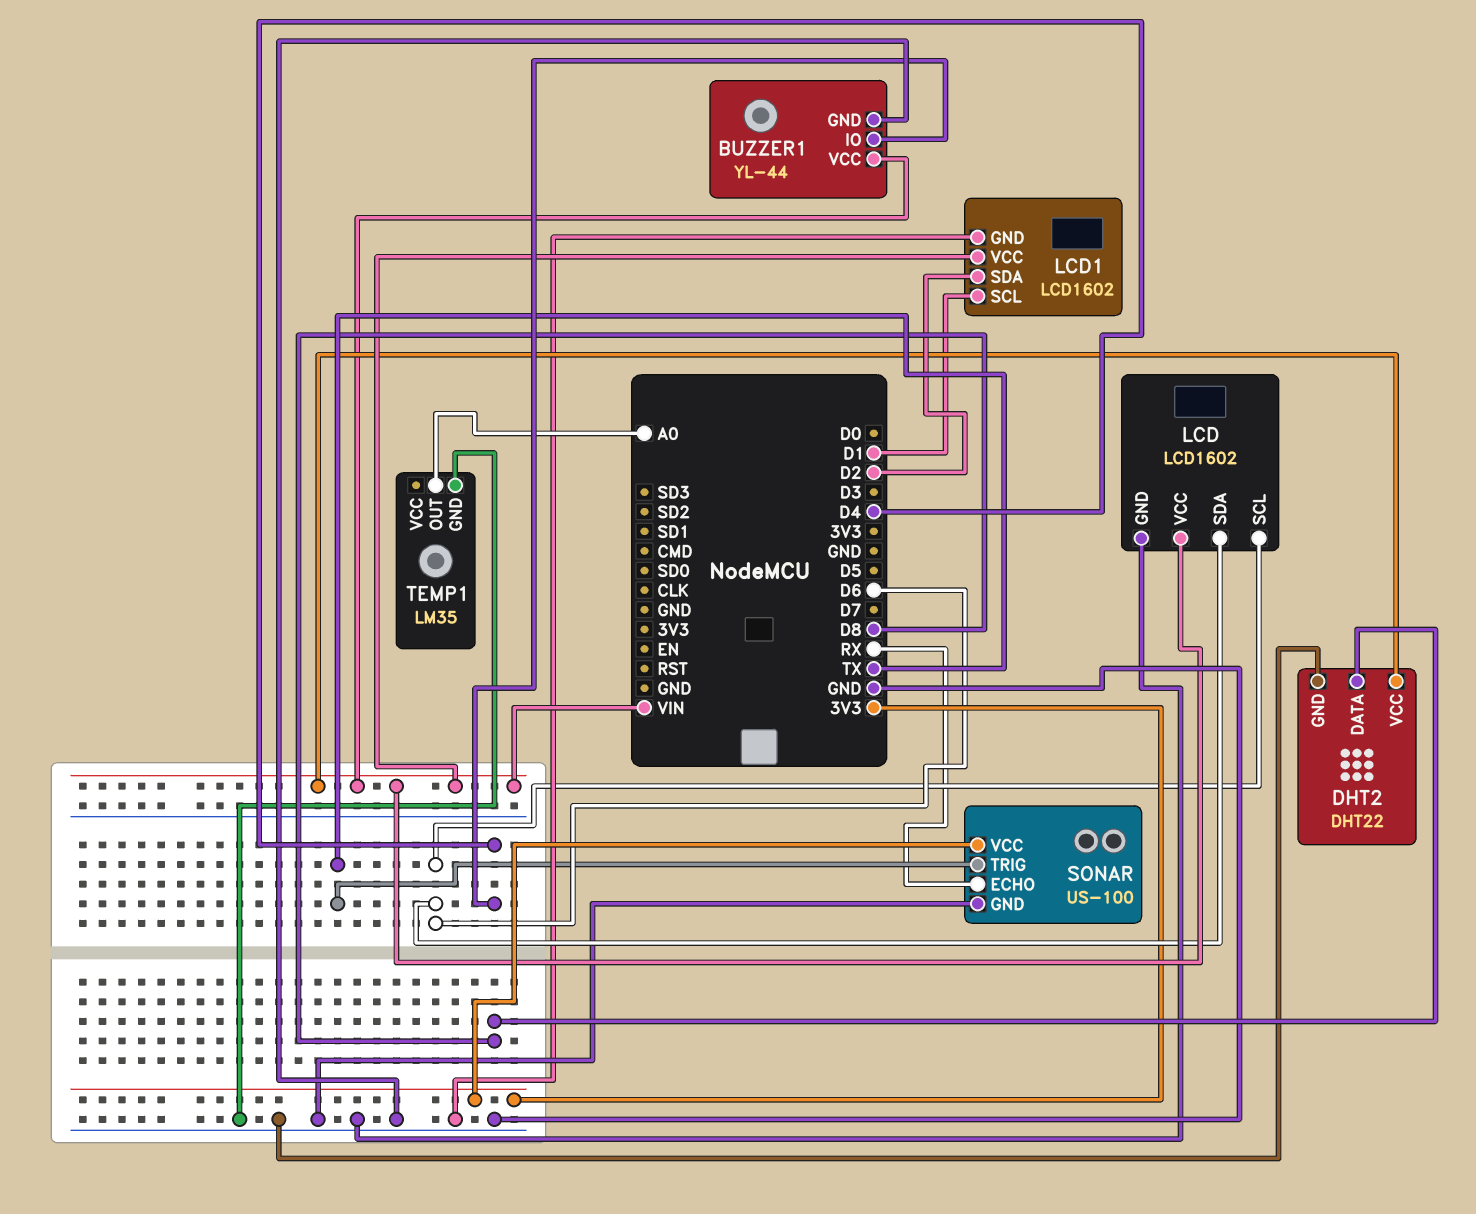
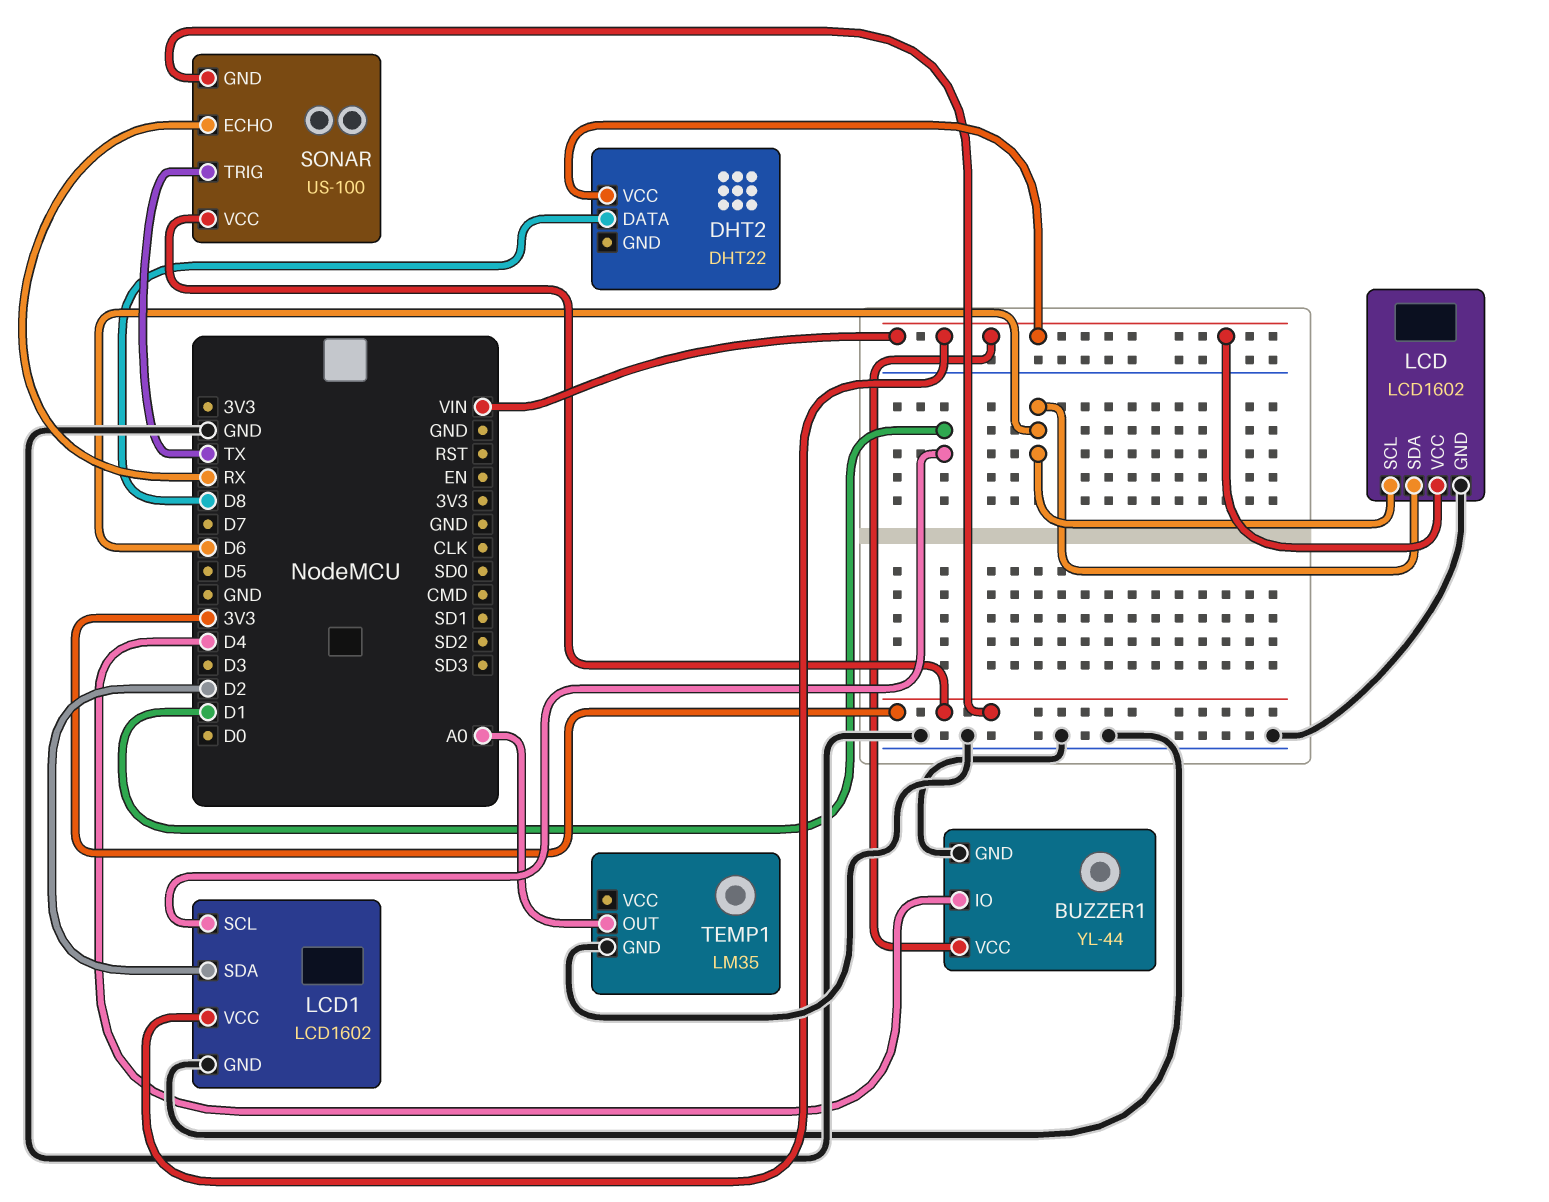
DHT2 pin GND: GND -> none
SONAR pin GND: GND -> 3V3

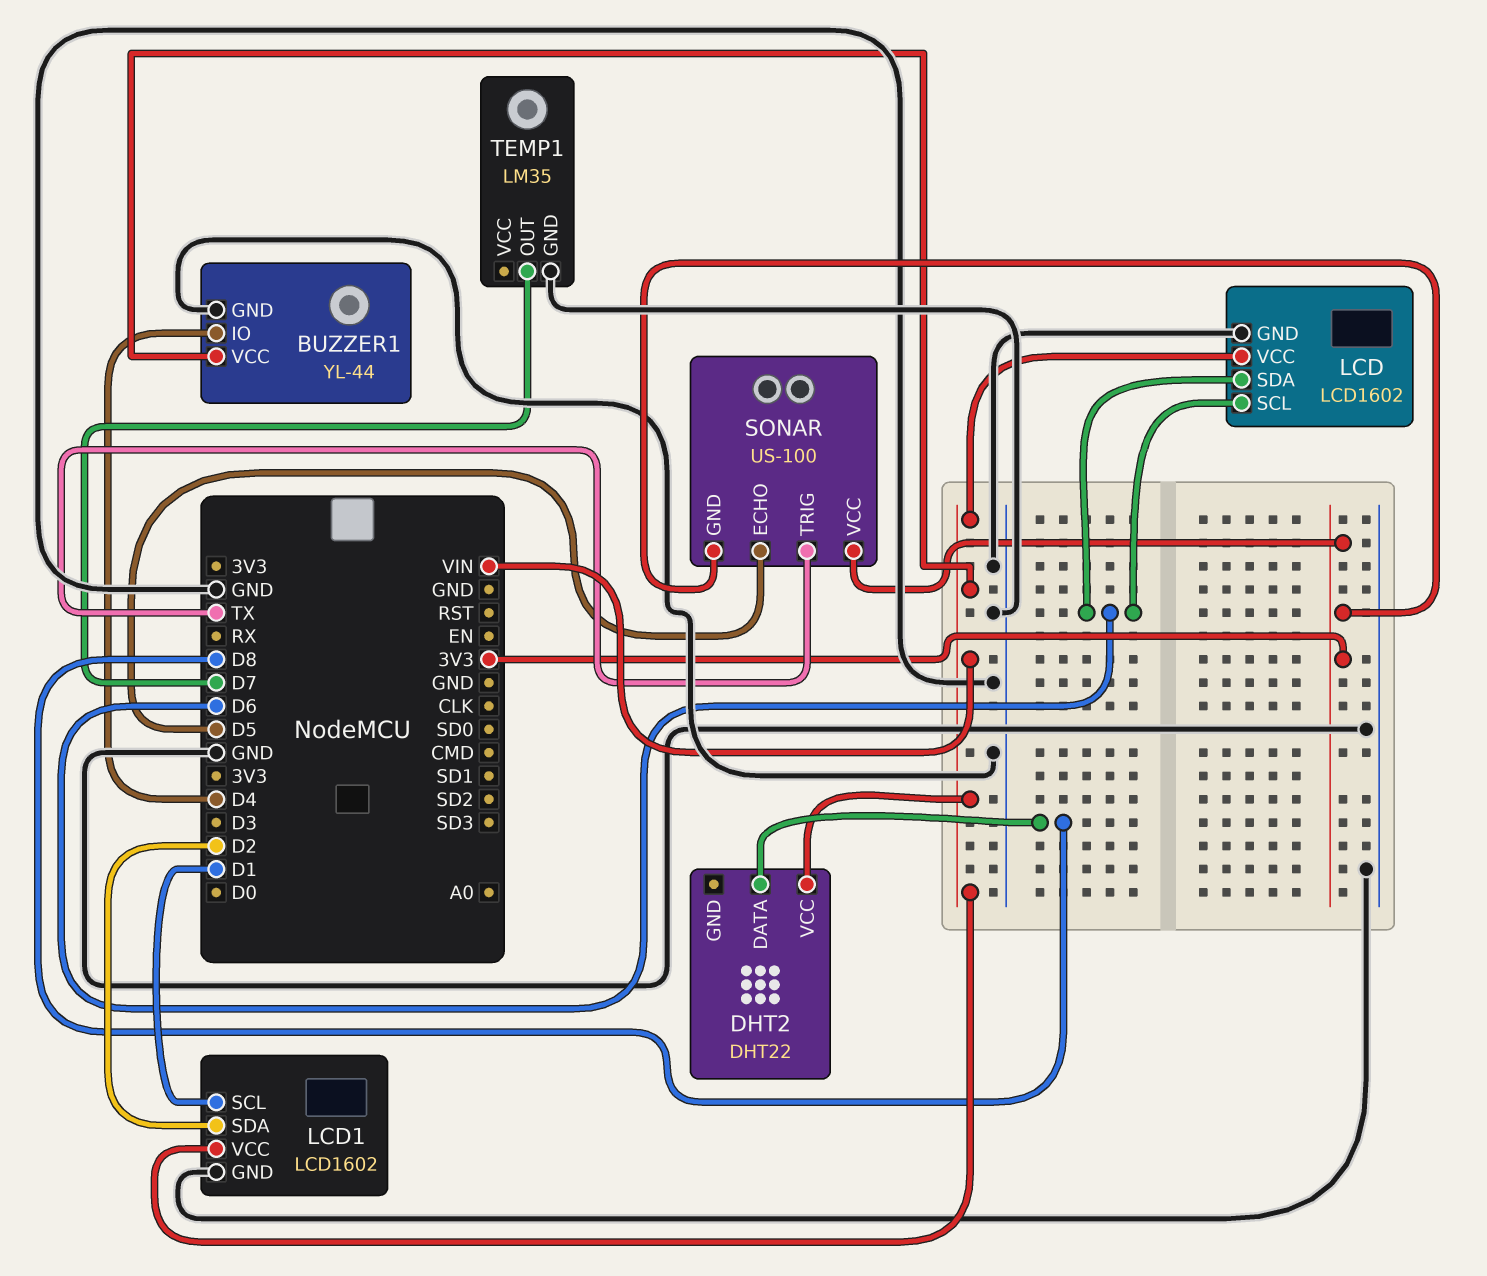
SONAR pin ECHO: RX -> D5
TEMP1 pin OUT: A0 -> D7

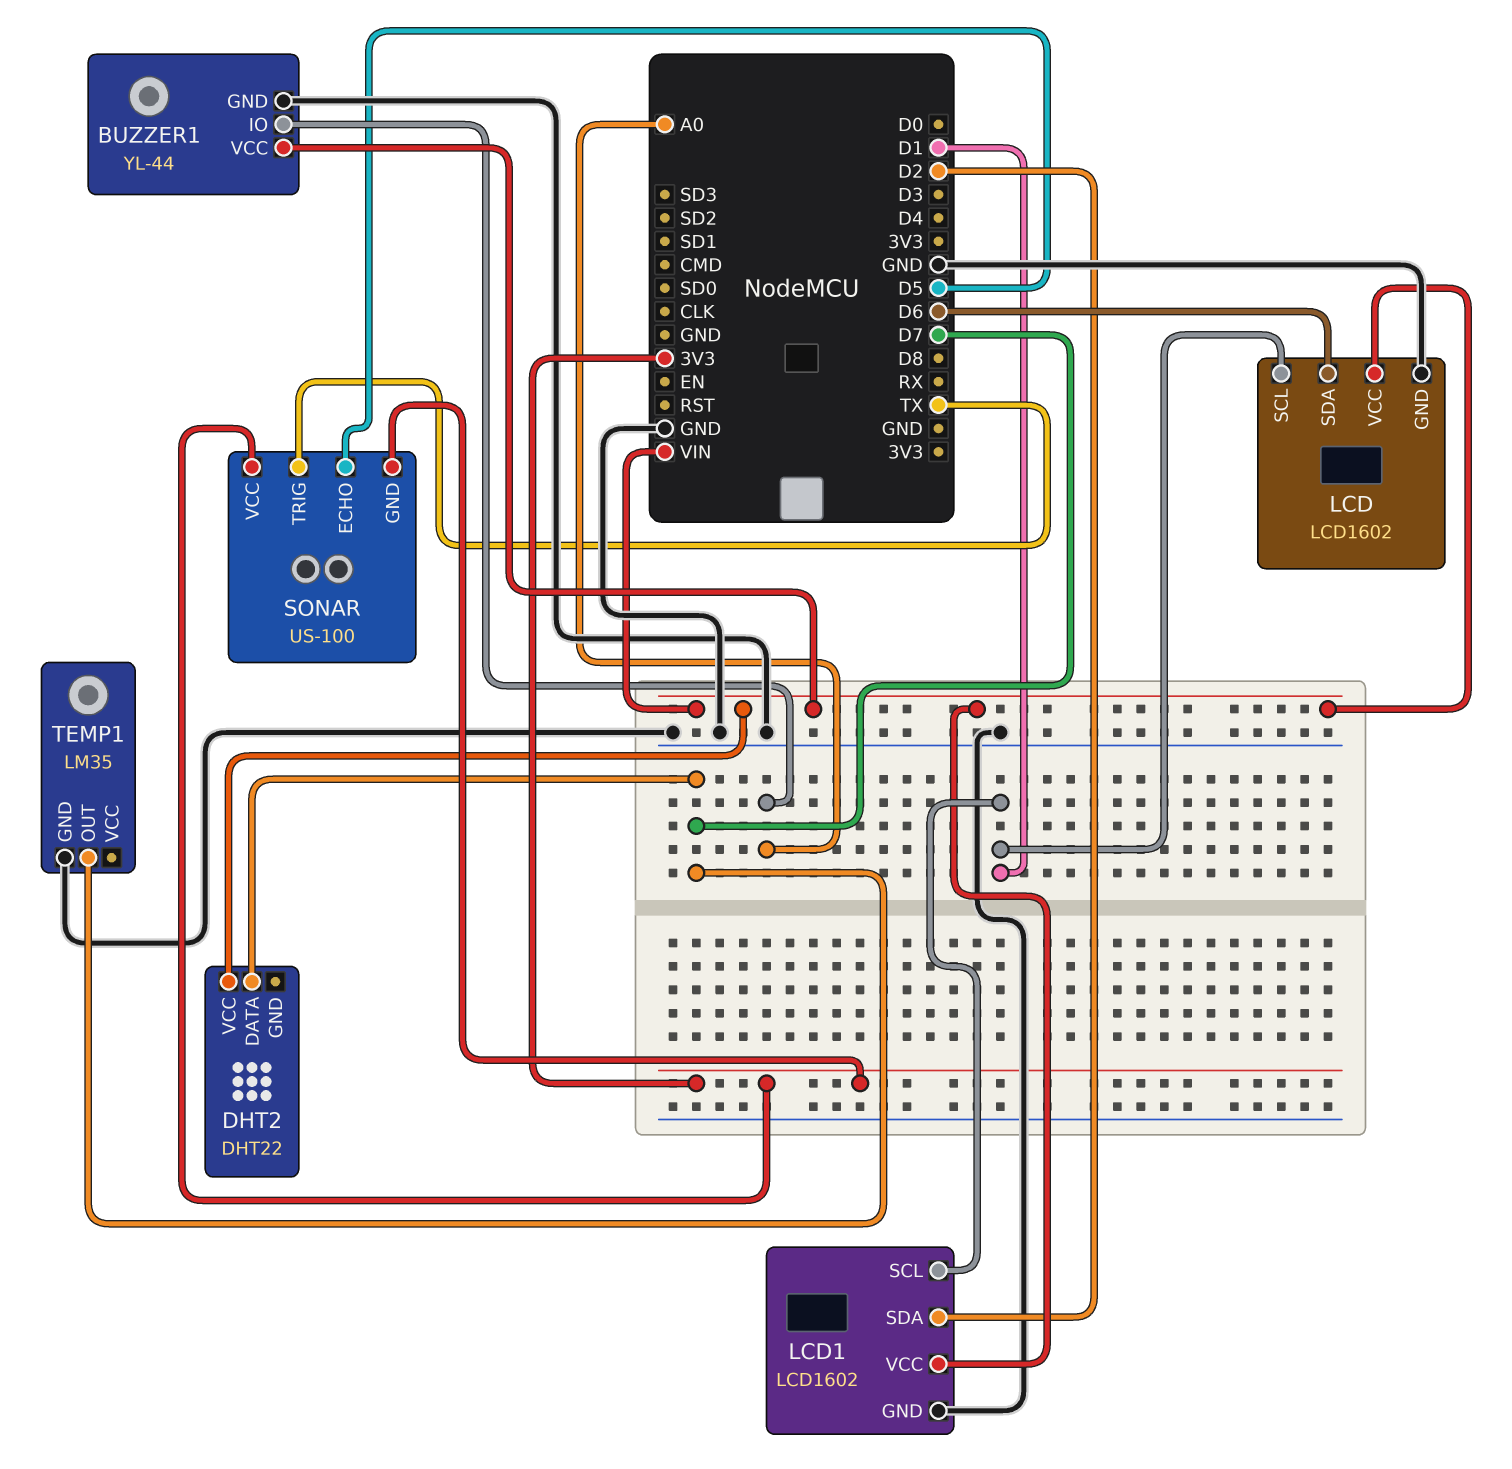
BUZZER1 pin IO: D4 -> A0
DHT2 pin DATA: D8 -> D7
LCD pin SCL: D6 -> D1

